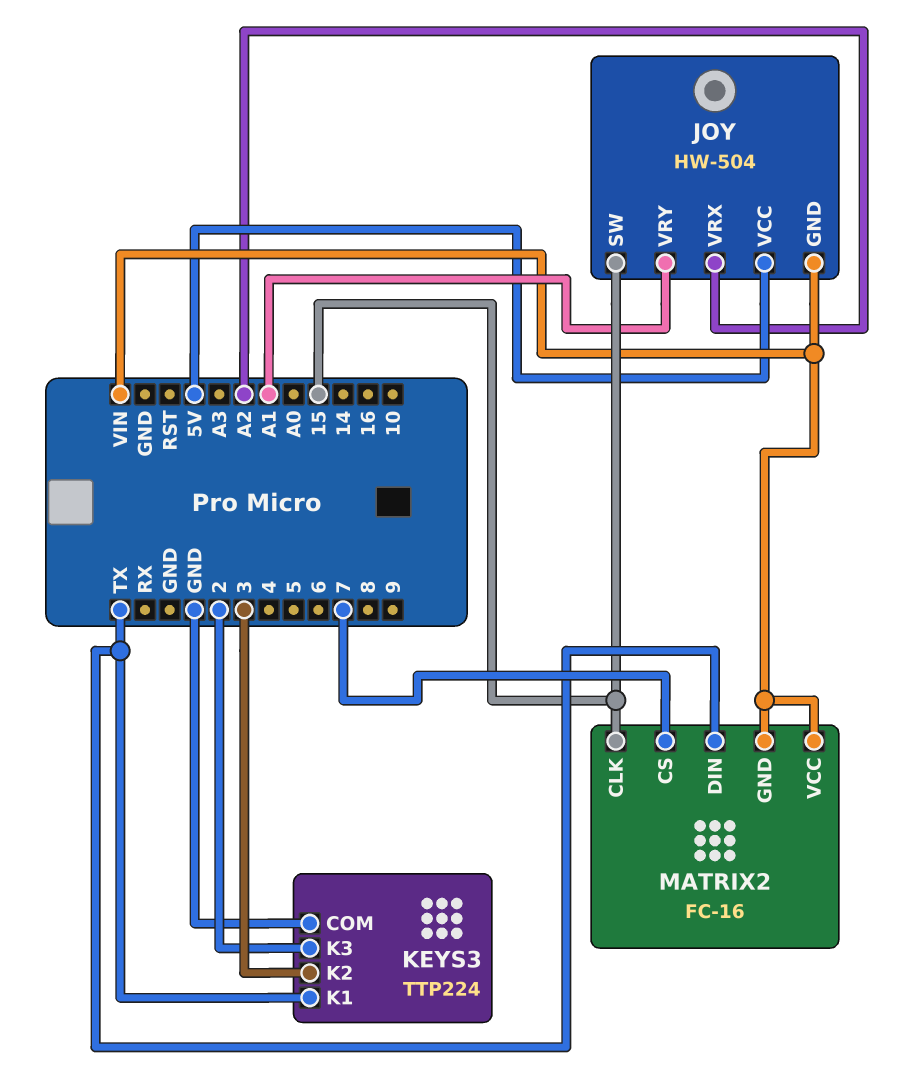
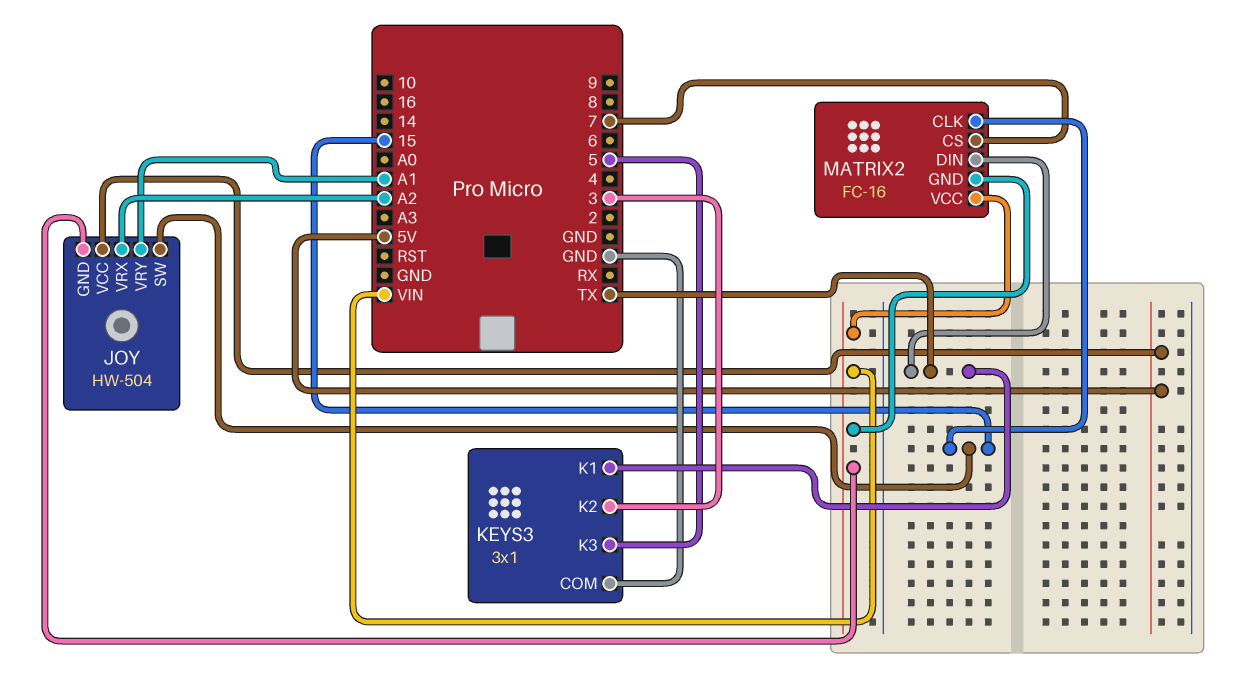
KEYS3: TTP224 -> 3x1
KEYS3 pin K3: 2 -> 5

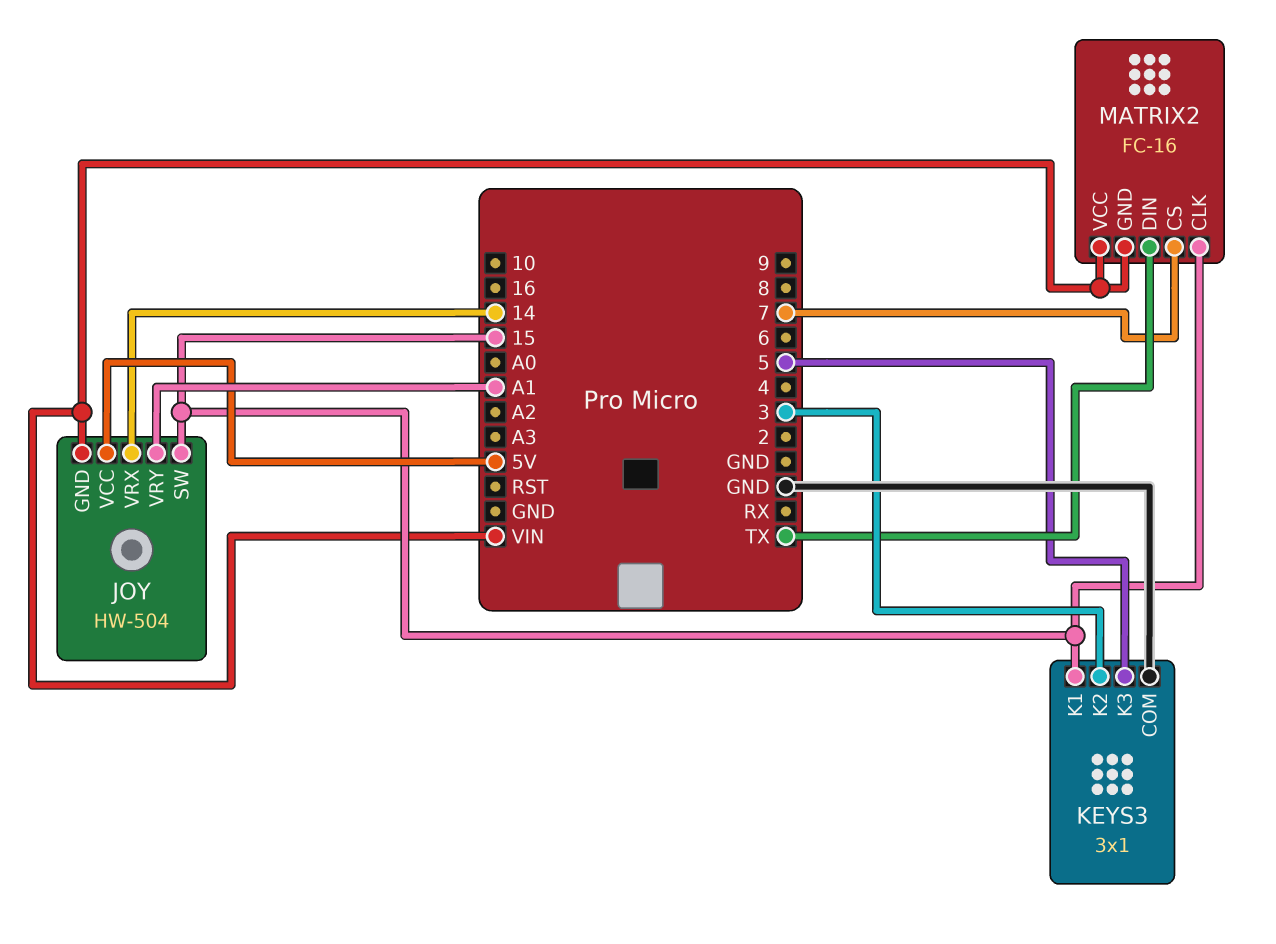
JOY pin VRX: A2 -> 14
KEYS3 pin K1: TX -> 15

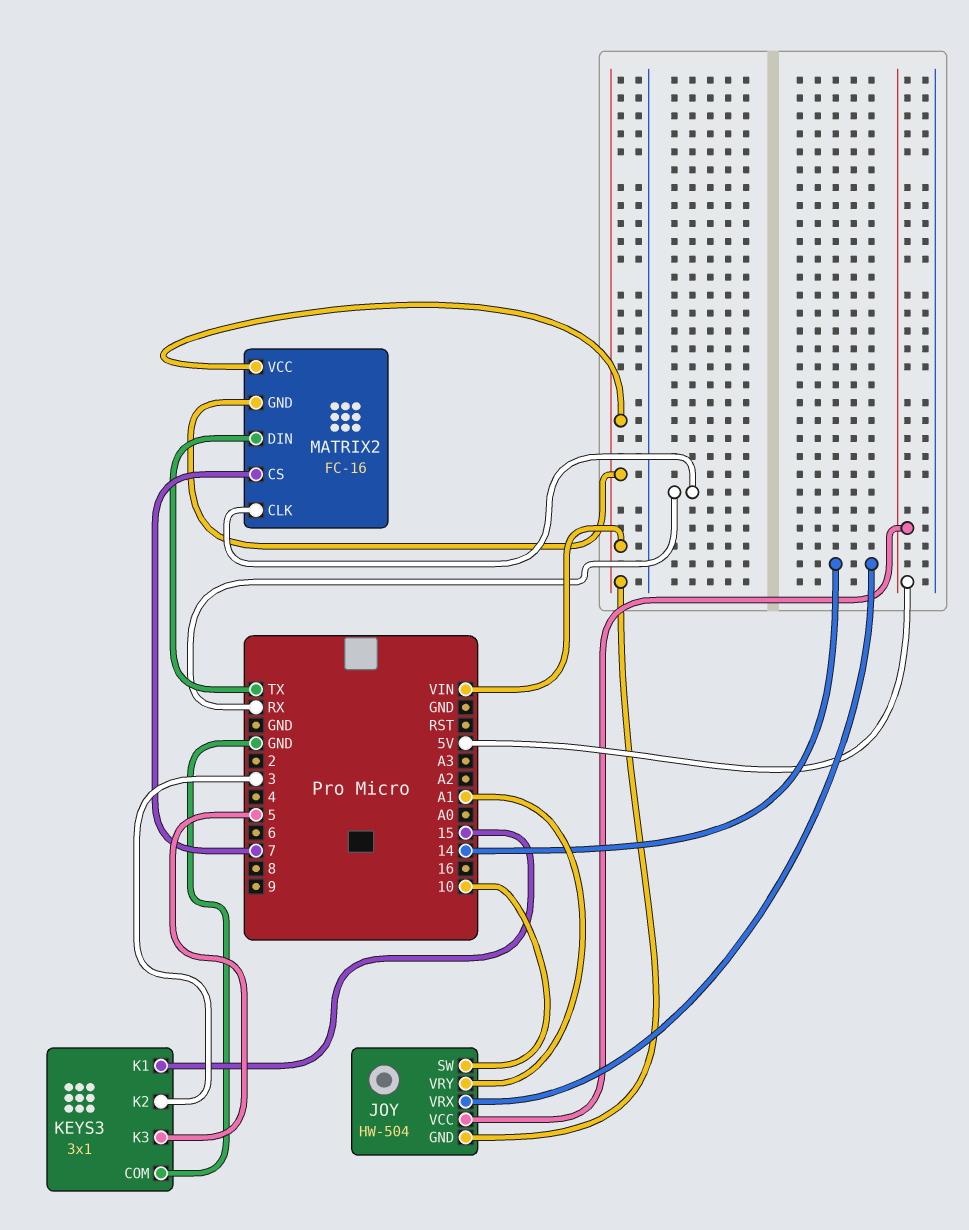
JOY pin SW: 15 -> 10
MATRIX2 pin CLK: 15 -> RX

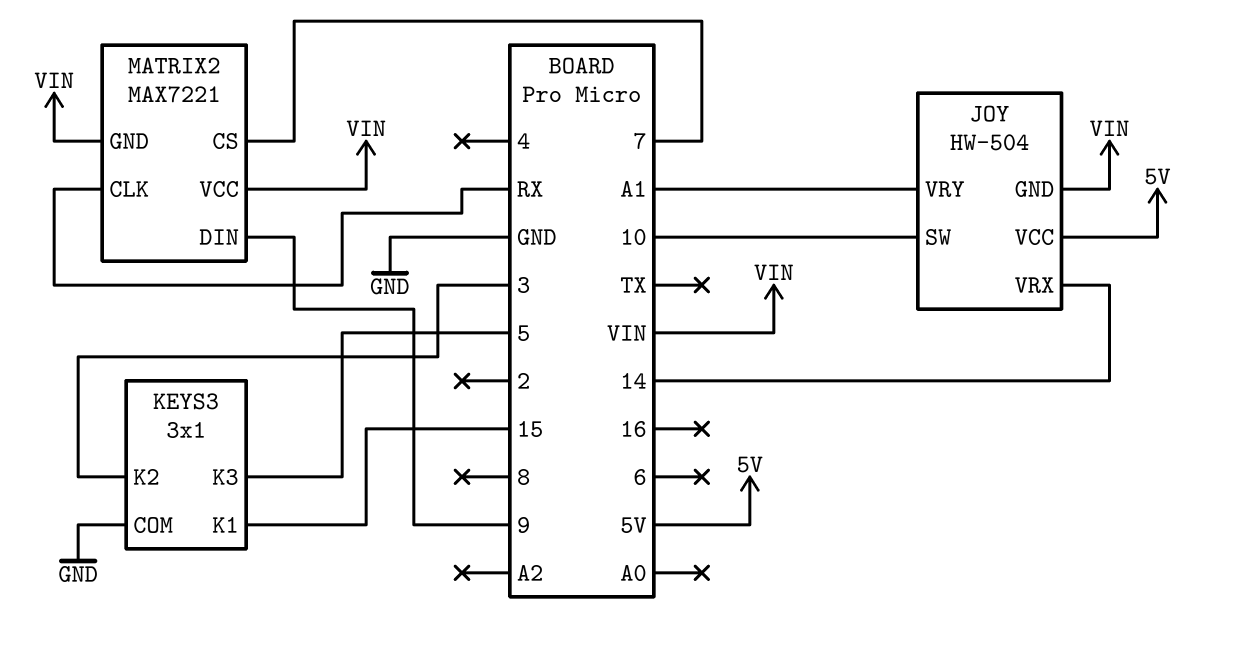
MATRIX2: FC-16 -> MAX7221
MATRIX2 pin DIN: TX -> 9

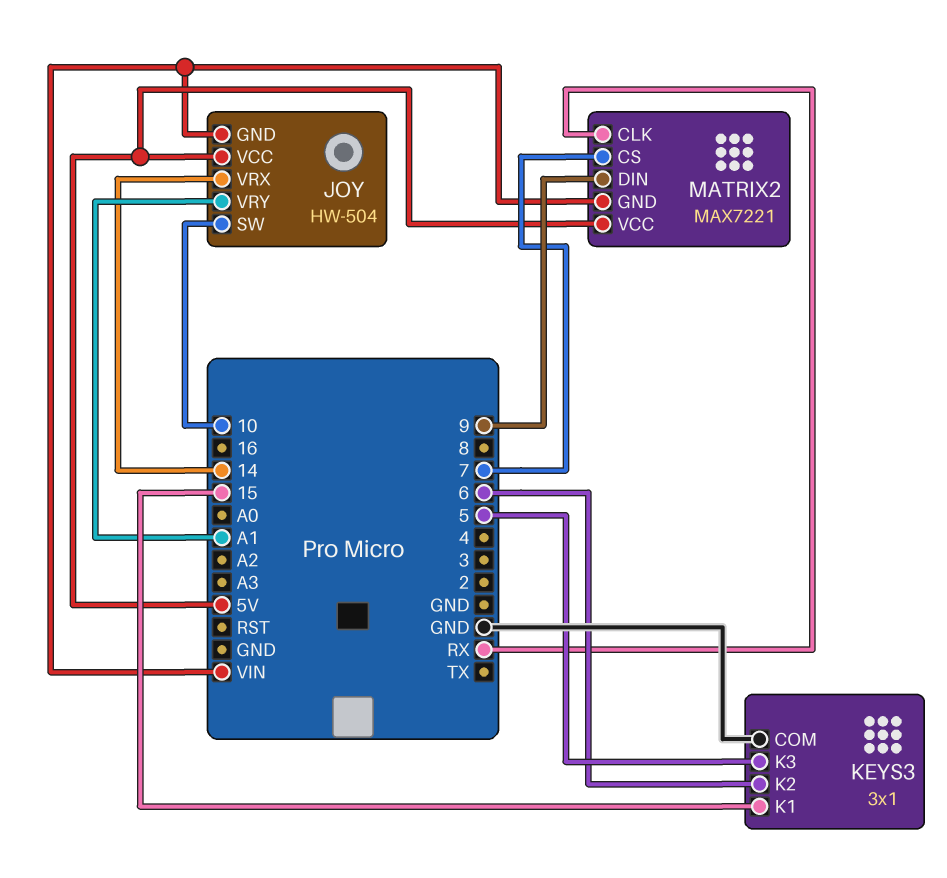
KEYS3 pin K2: 3 -> 6
MATRIX2 pin VCC: VIN -> 5V

